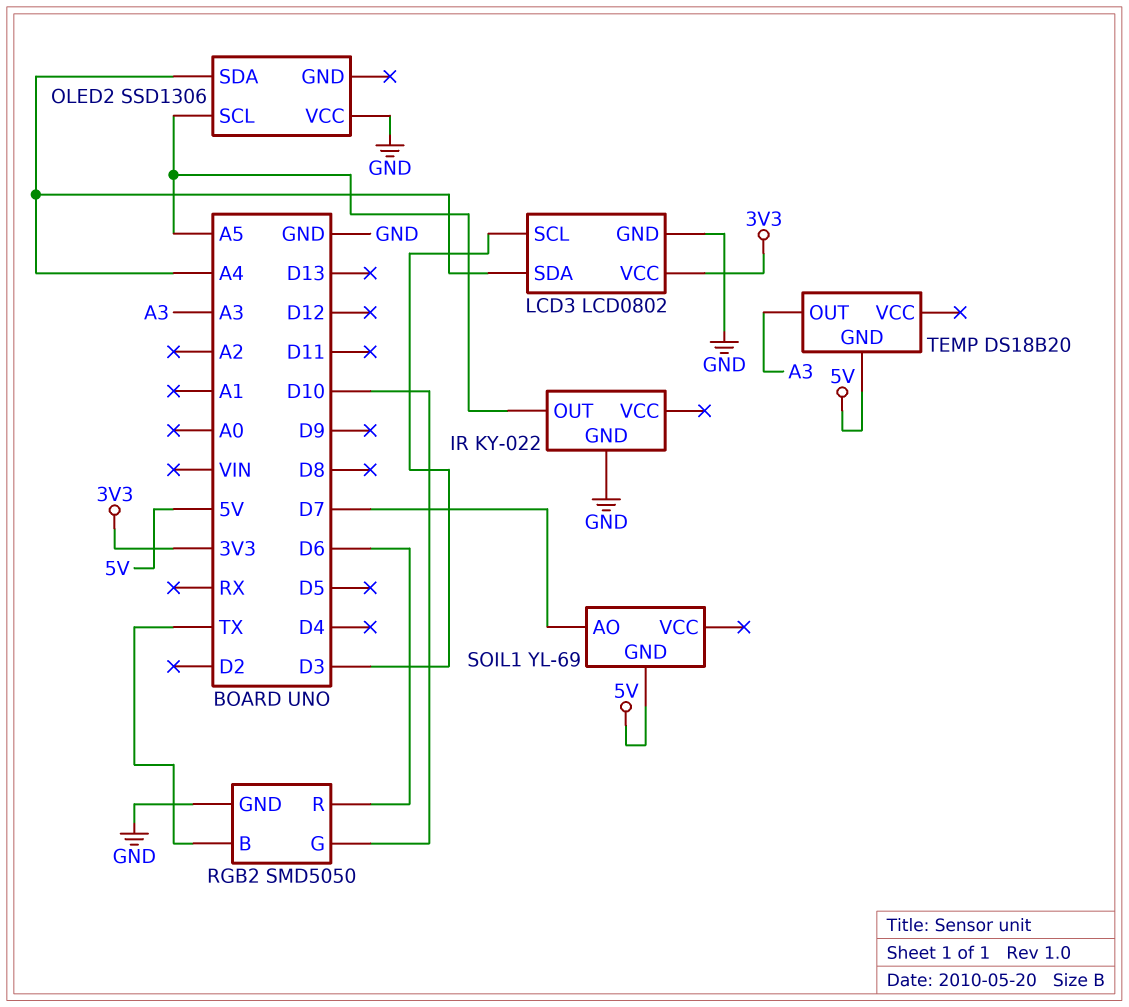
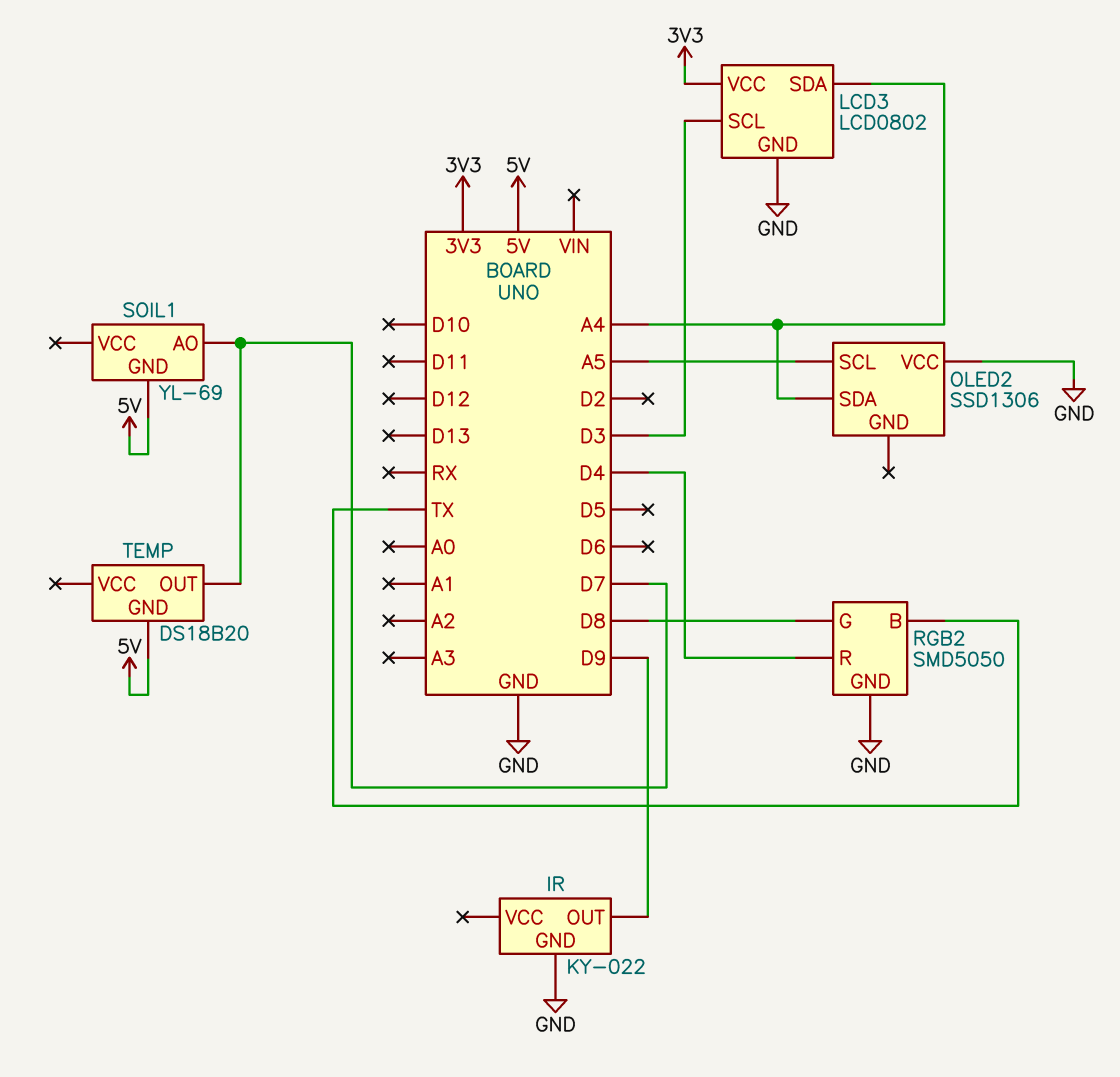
IR pin OUT: A5 -> D9
RGB2 pin G: D10 -> D8
RGB2 pin R: D6 -> D4
TEMP pin OUT: A3 -> D7

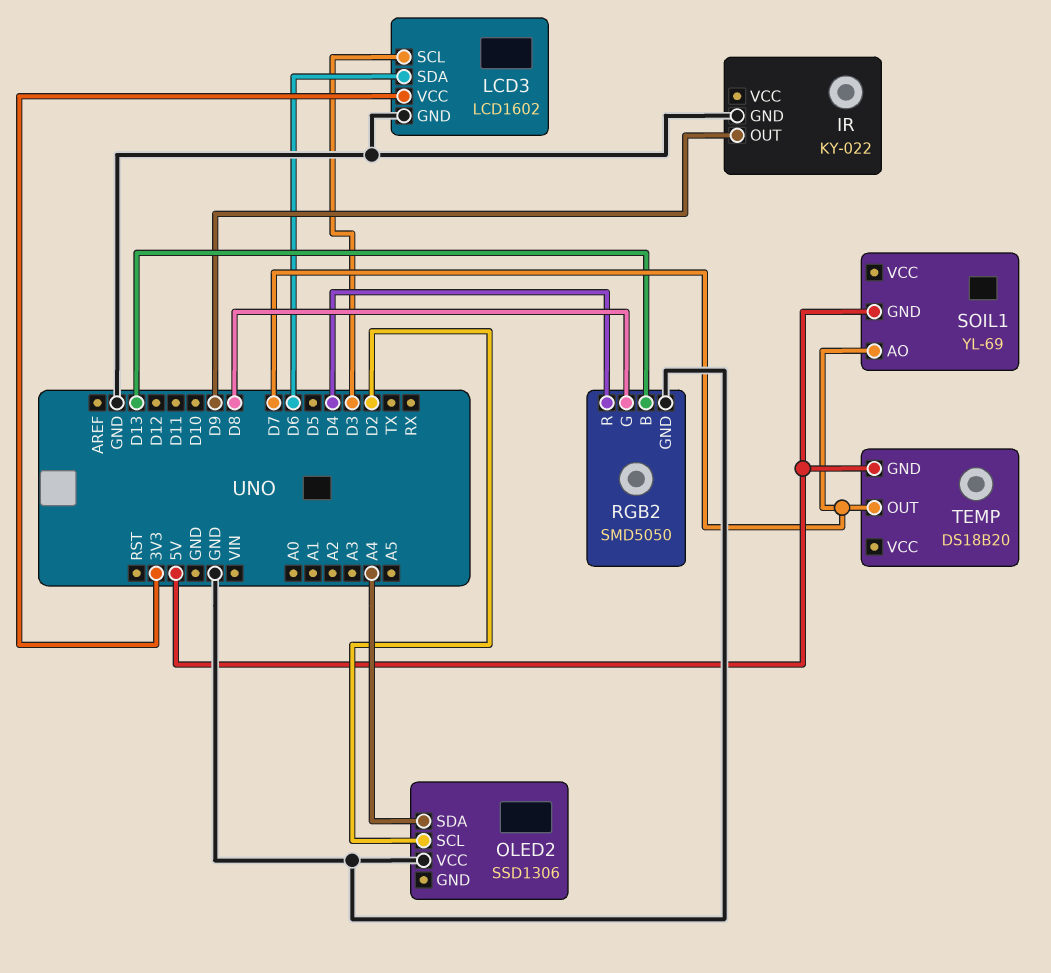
LCD3: LCD0802 -> LCD1602
LCD3 pin SDA: A4 -> D6
OLED2 pin SCL: A5 -> D2
RGB2 pin B: TX -> D13

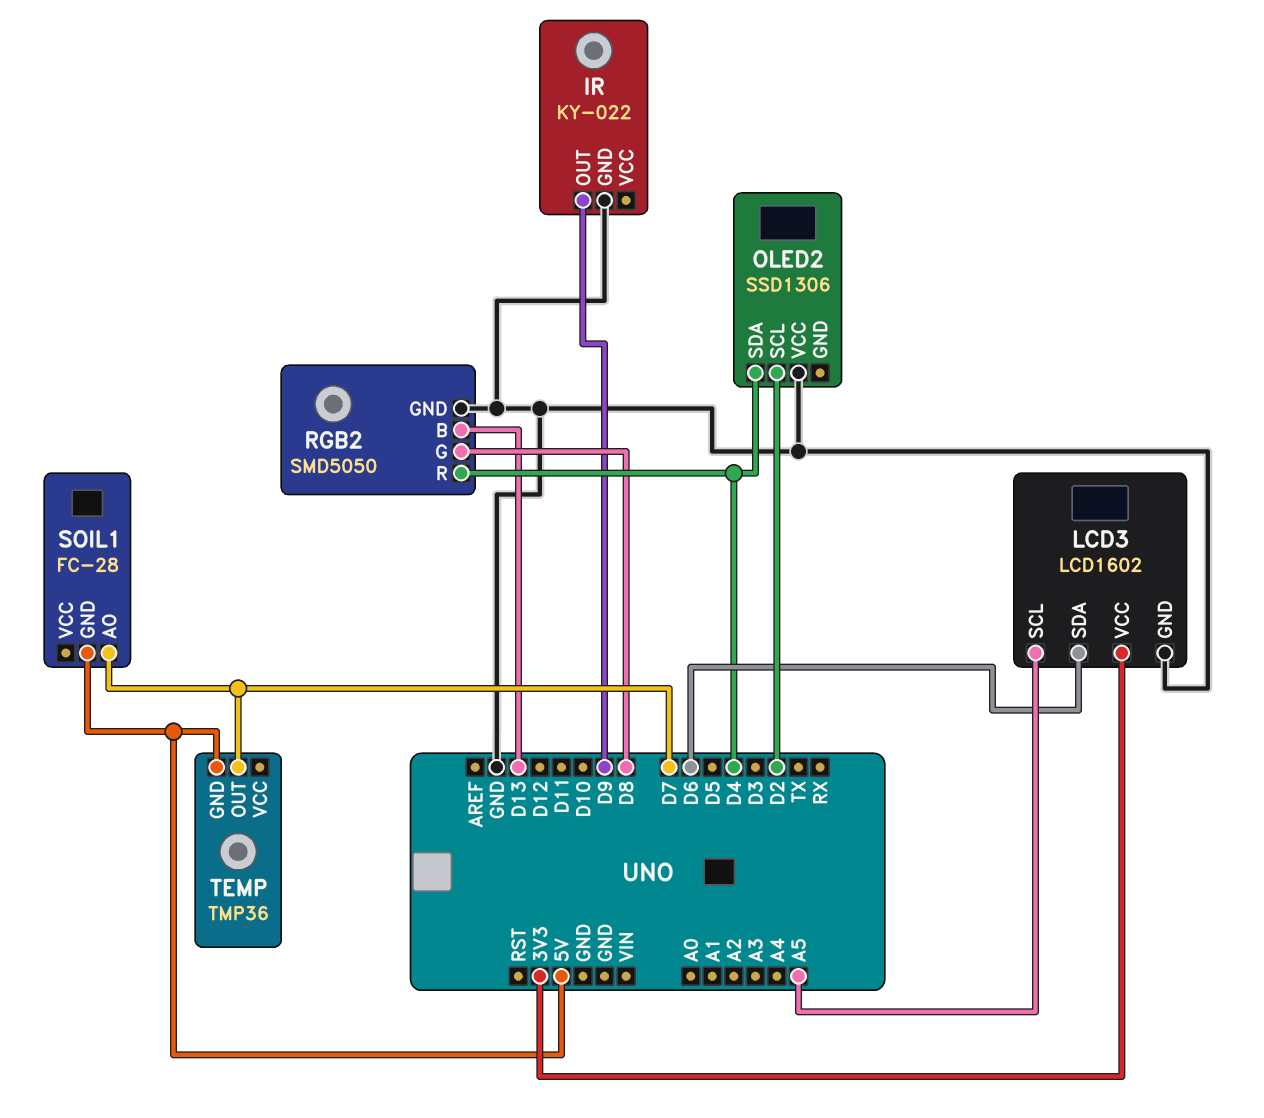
LCD3 pin SCL: D3 -> A5
OLED2 pin SDA: A4 -> D4
SOIL1: YL-69 -> FC-28
TEMP: DS18B20 -> TMP36

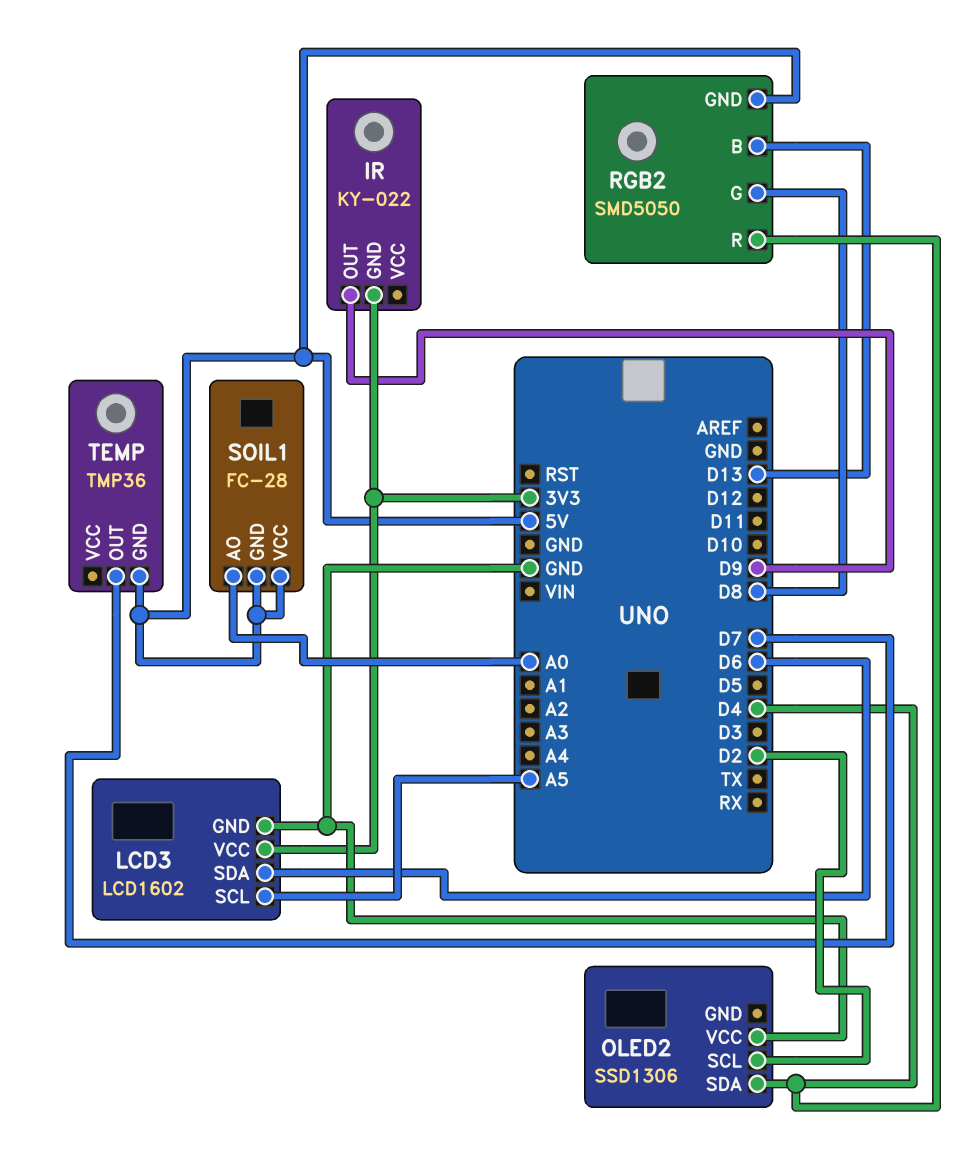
IR pin GND: GND -> 3V3
RGB2 pin GND: GND -> 5V
SOIL1 pin AO: D7 -> A0
SOIL1 pin VCC: none -> 5V

